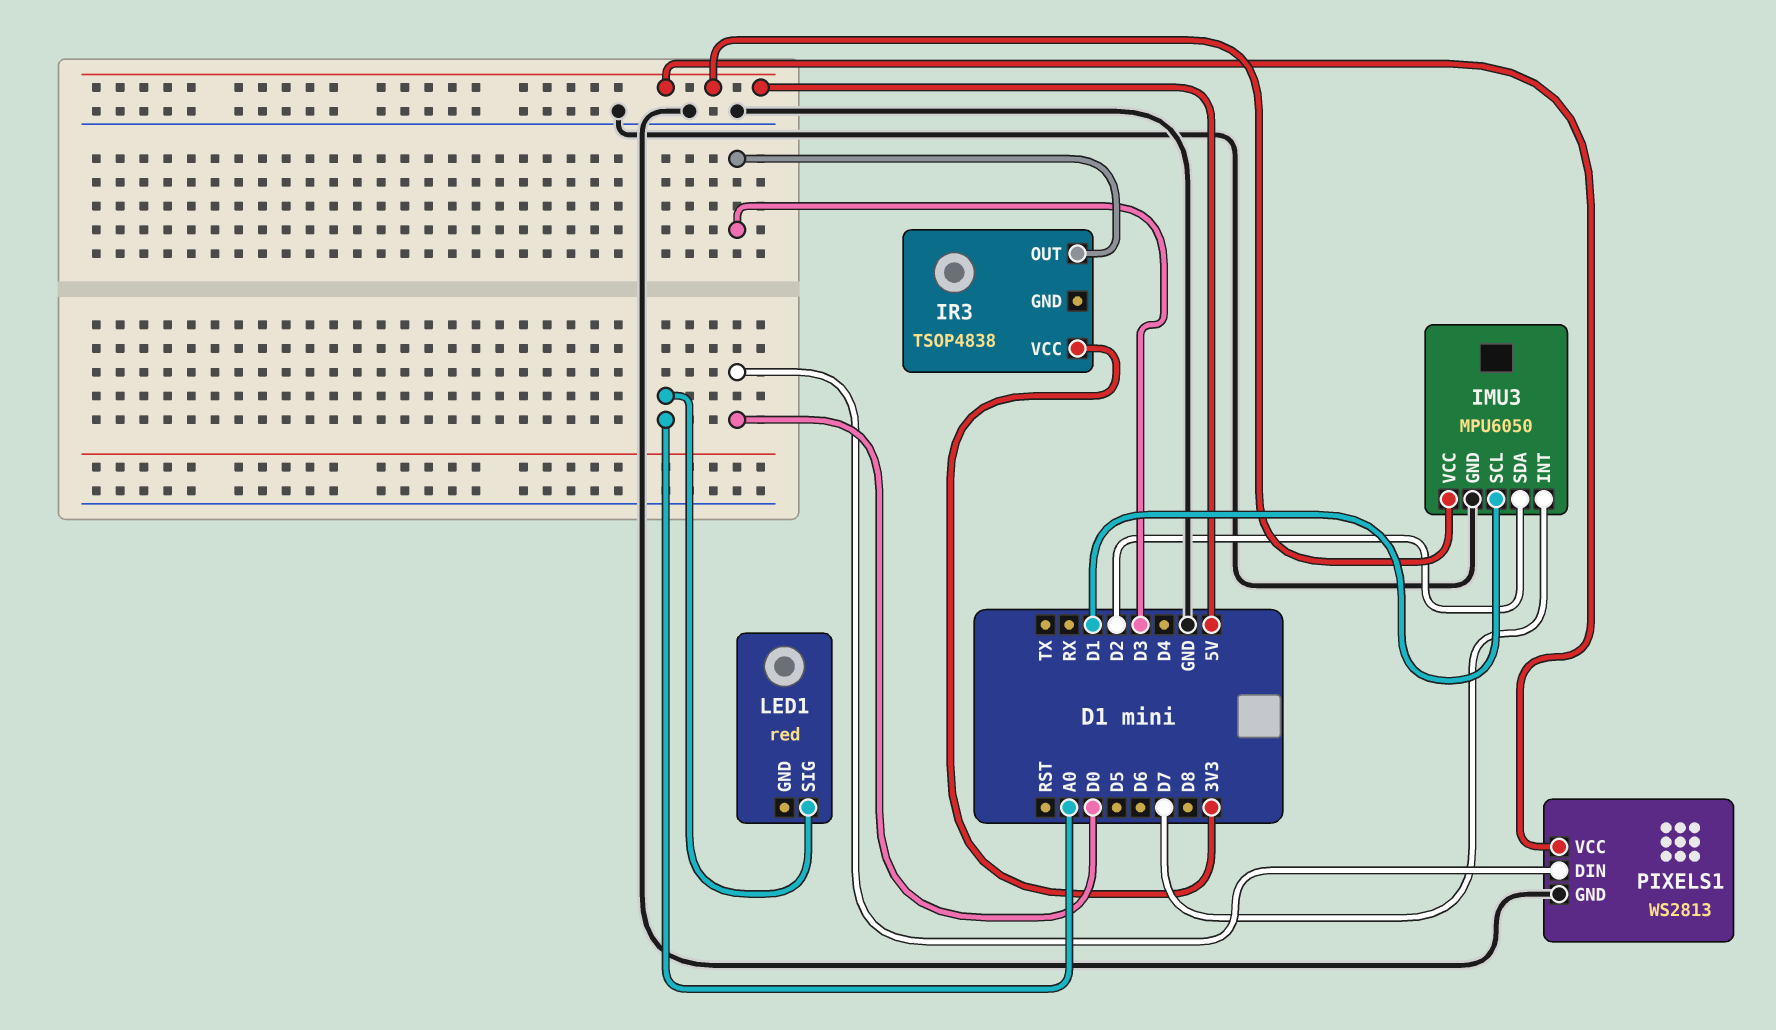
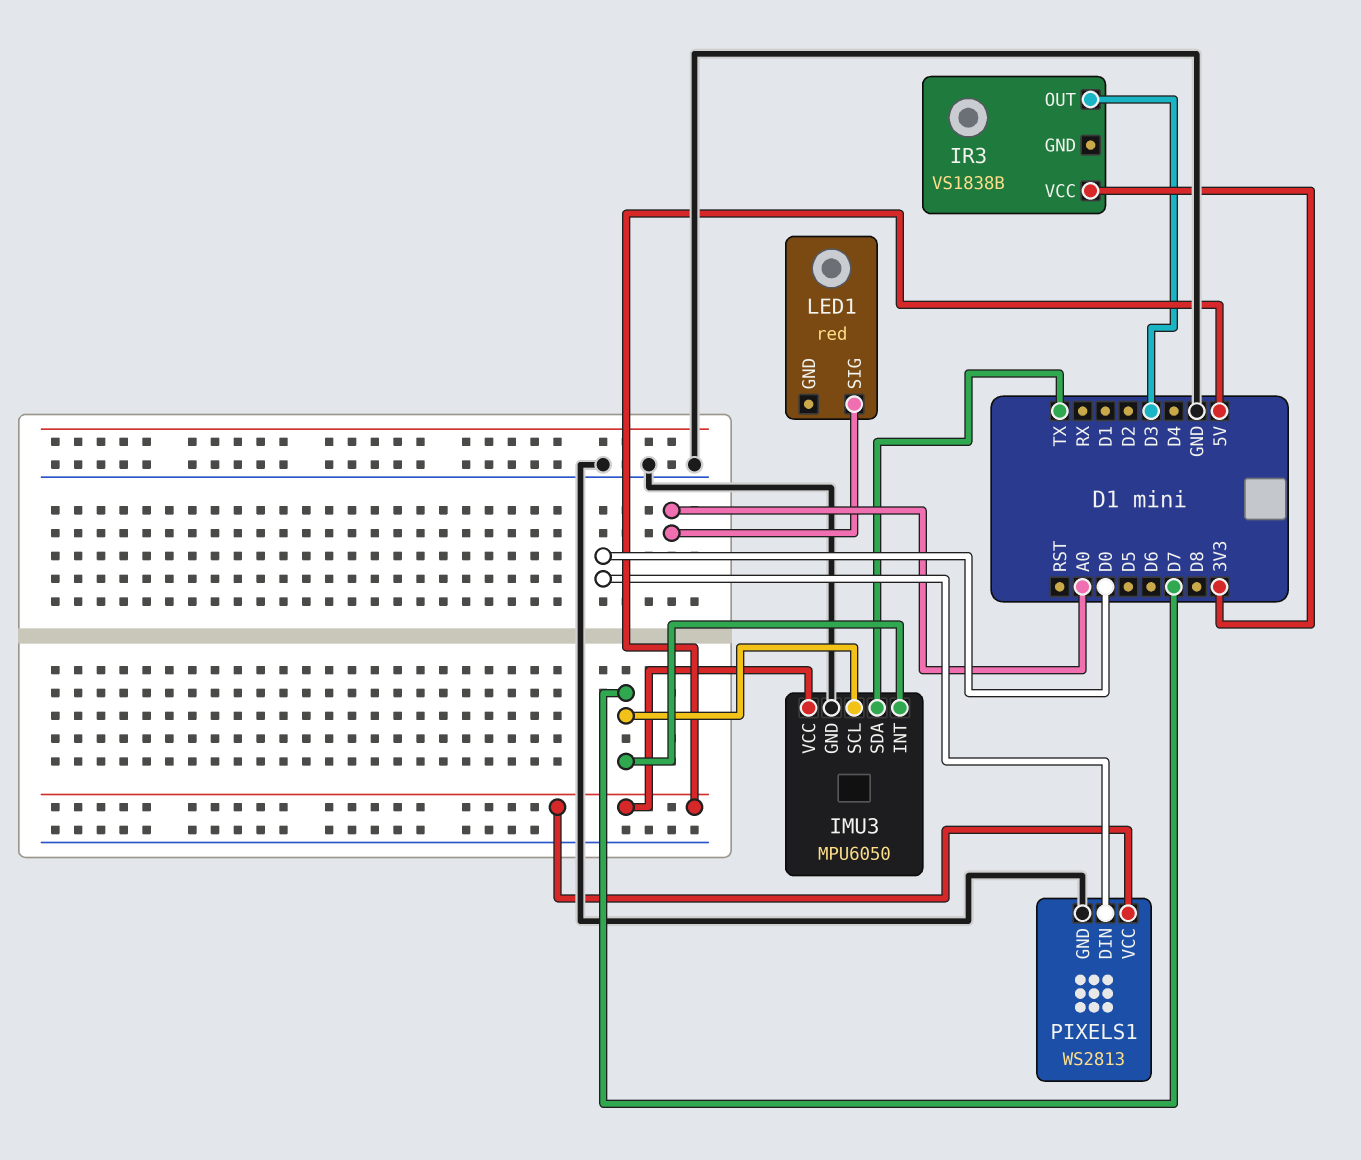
IMU3 pin SCL: D1 -> D7
IMU3 pin SDA: D2 -> TX
IR3: TSOP4838 -> VS1838B

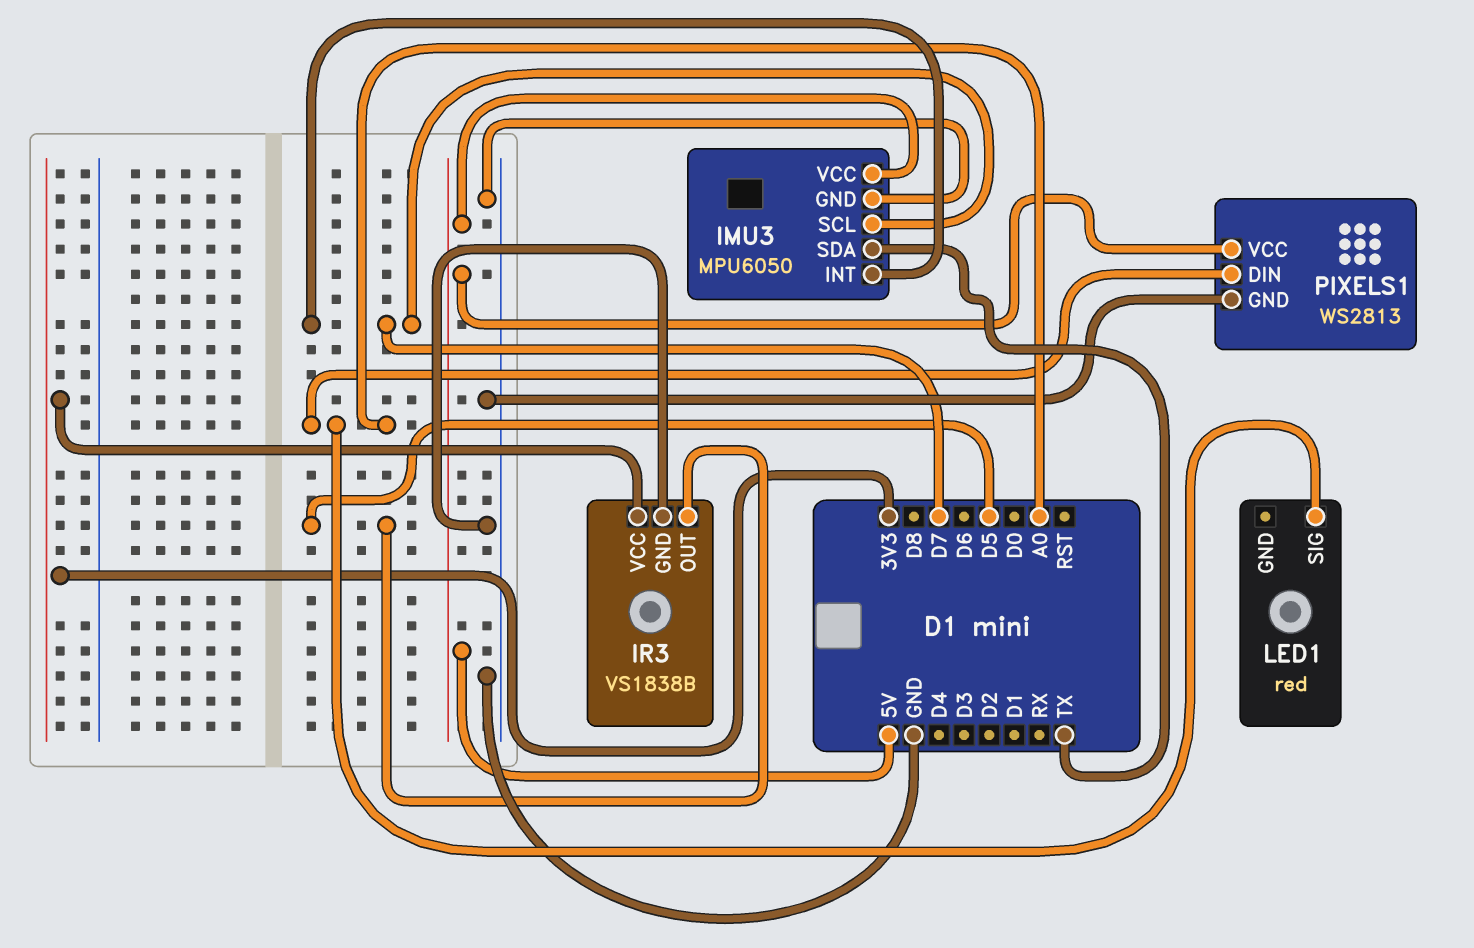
IR3 pin GND: none -> GND
IR3 pin OUT: D3 -> D5
PIXELS1 pin DIN: D0 -> A0

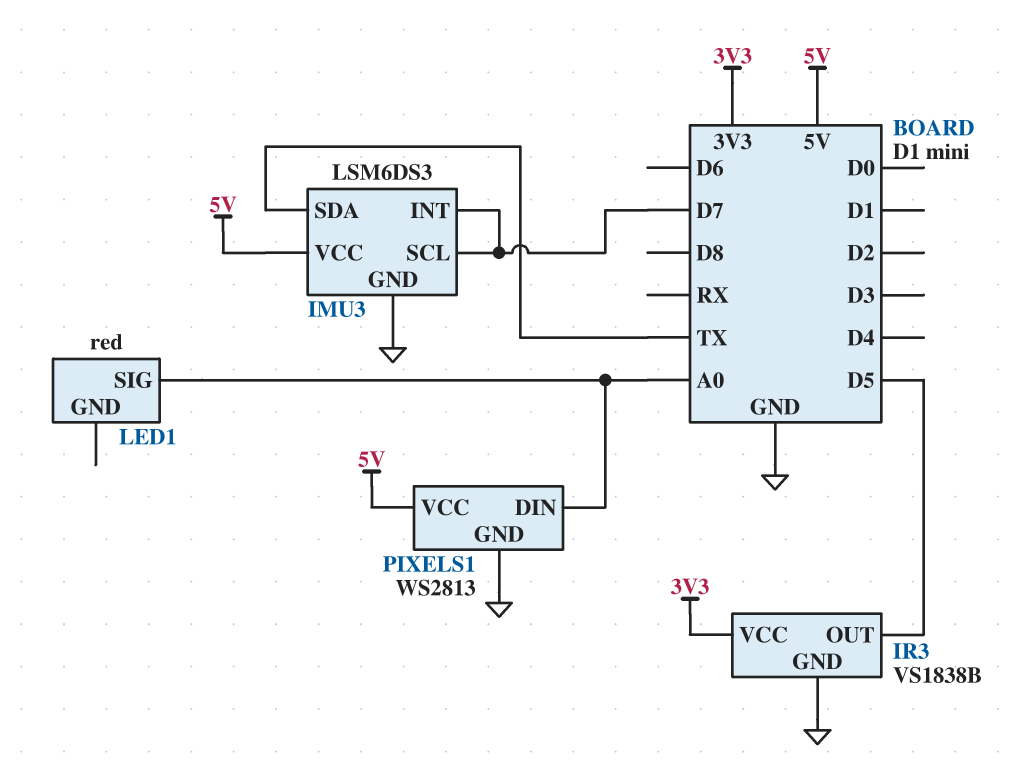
IMU3: MPU6050 -> LSM6DS3

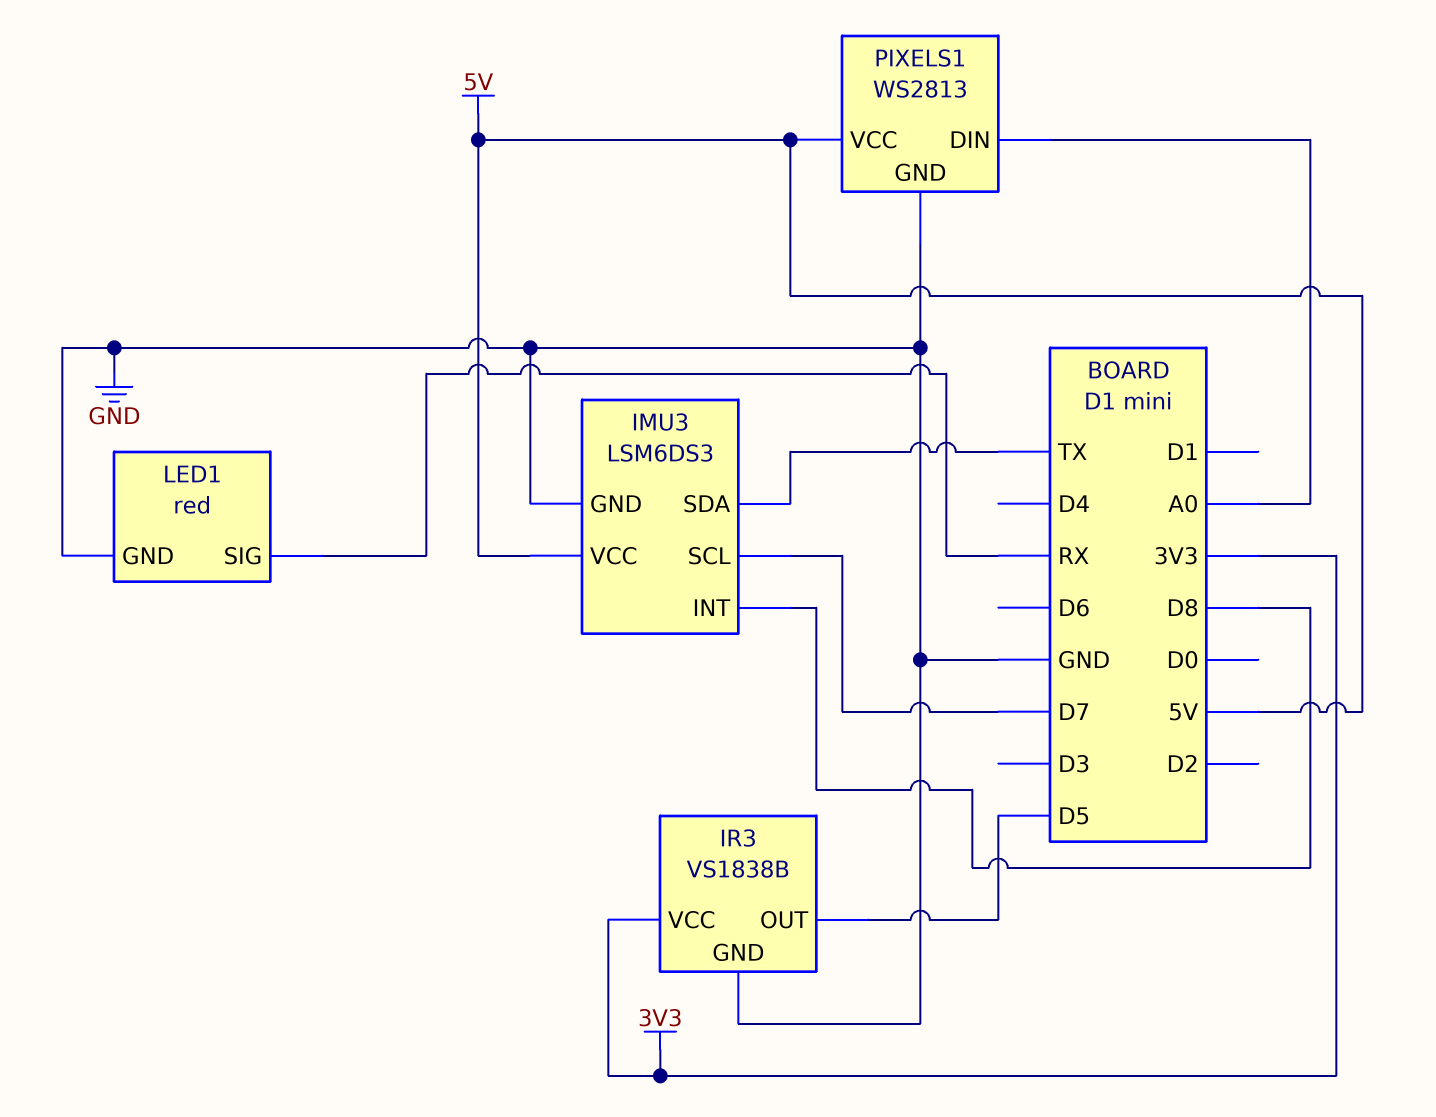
IMU3 pin INT: D7 -> D8
LED1 pin GND: none -> GND
LED1 pin SIG: A0 -> RX

